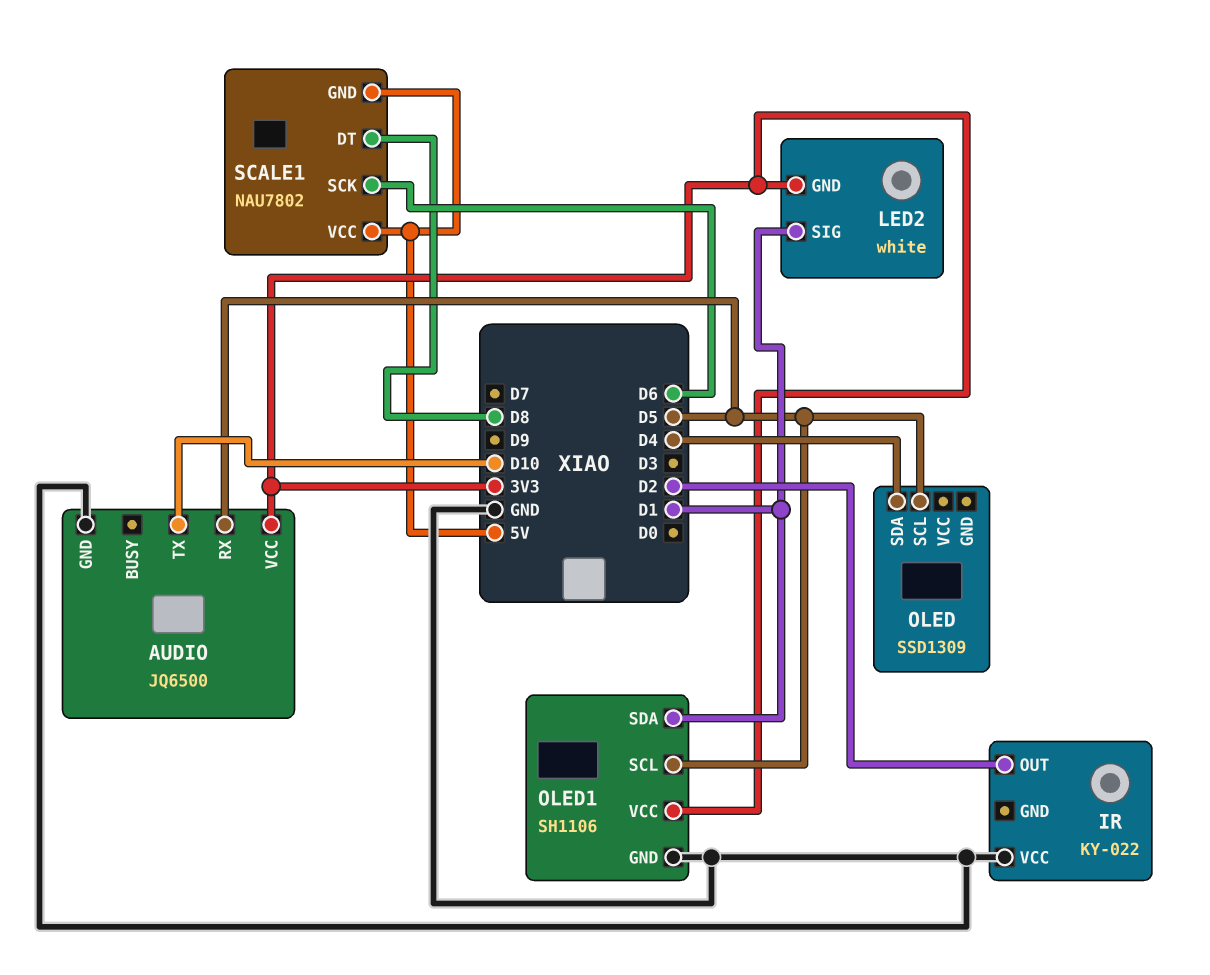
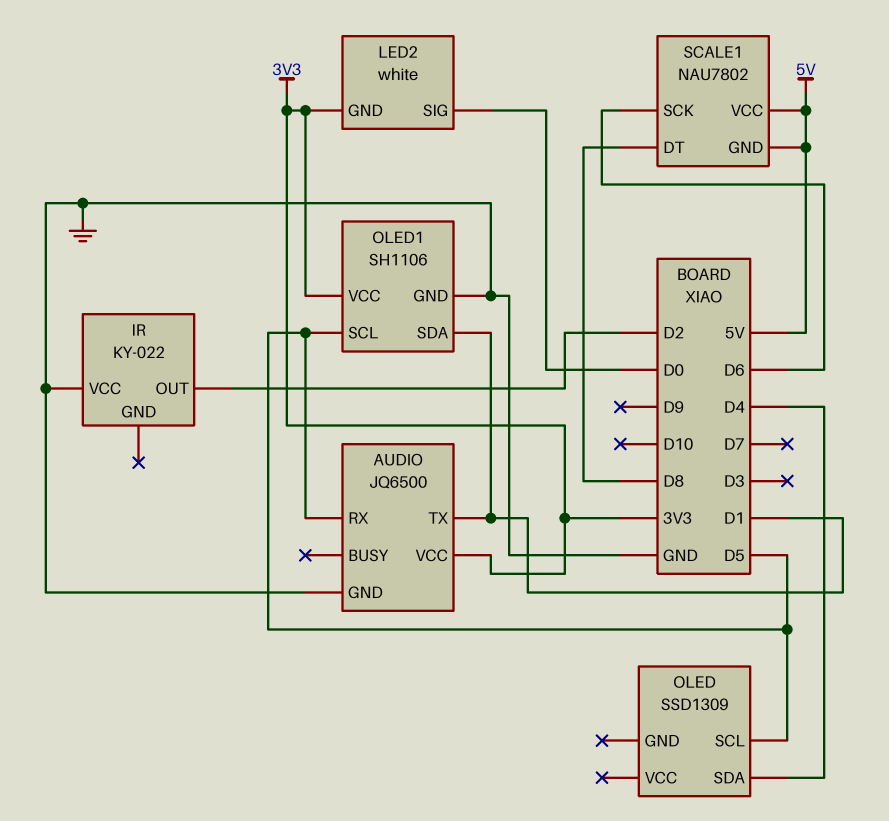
AUDIO pin TX: D10 -> D1
LED2 pin SIG: D1 -> D0

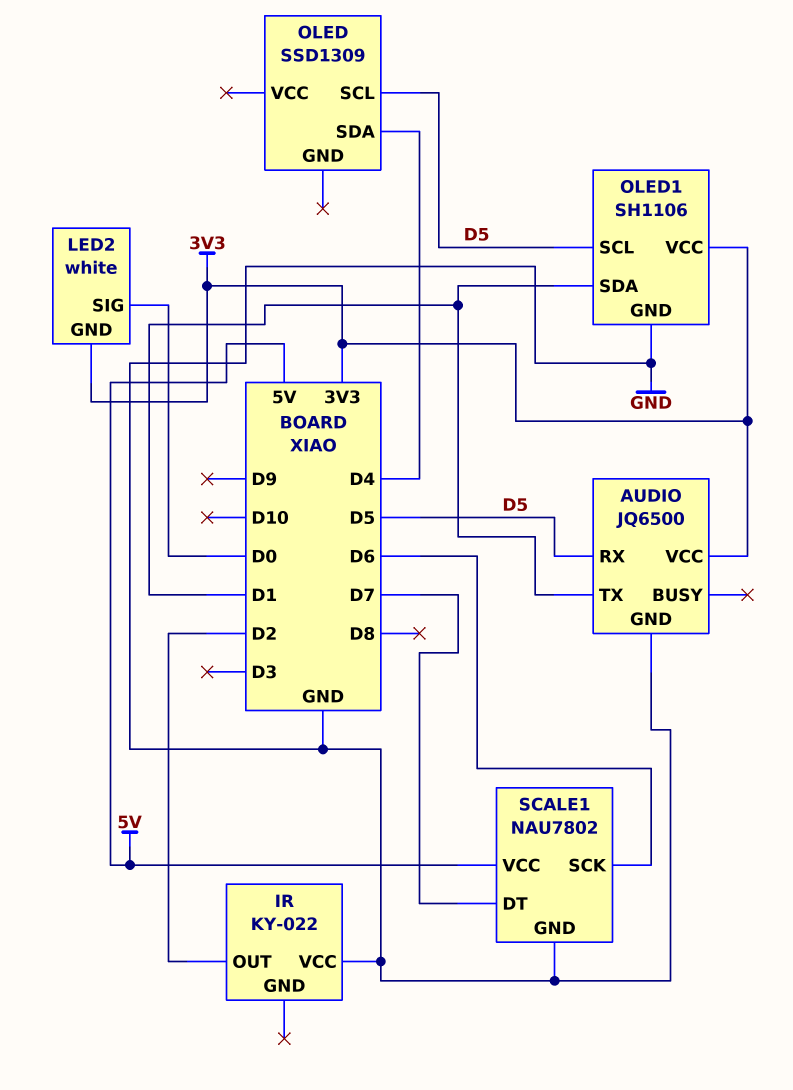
SCALE1 pin DT: D8 -> D7
SCALE1 pin GND: 5V -> GND

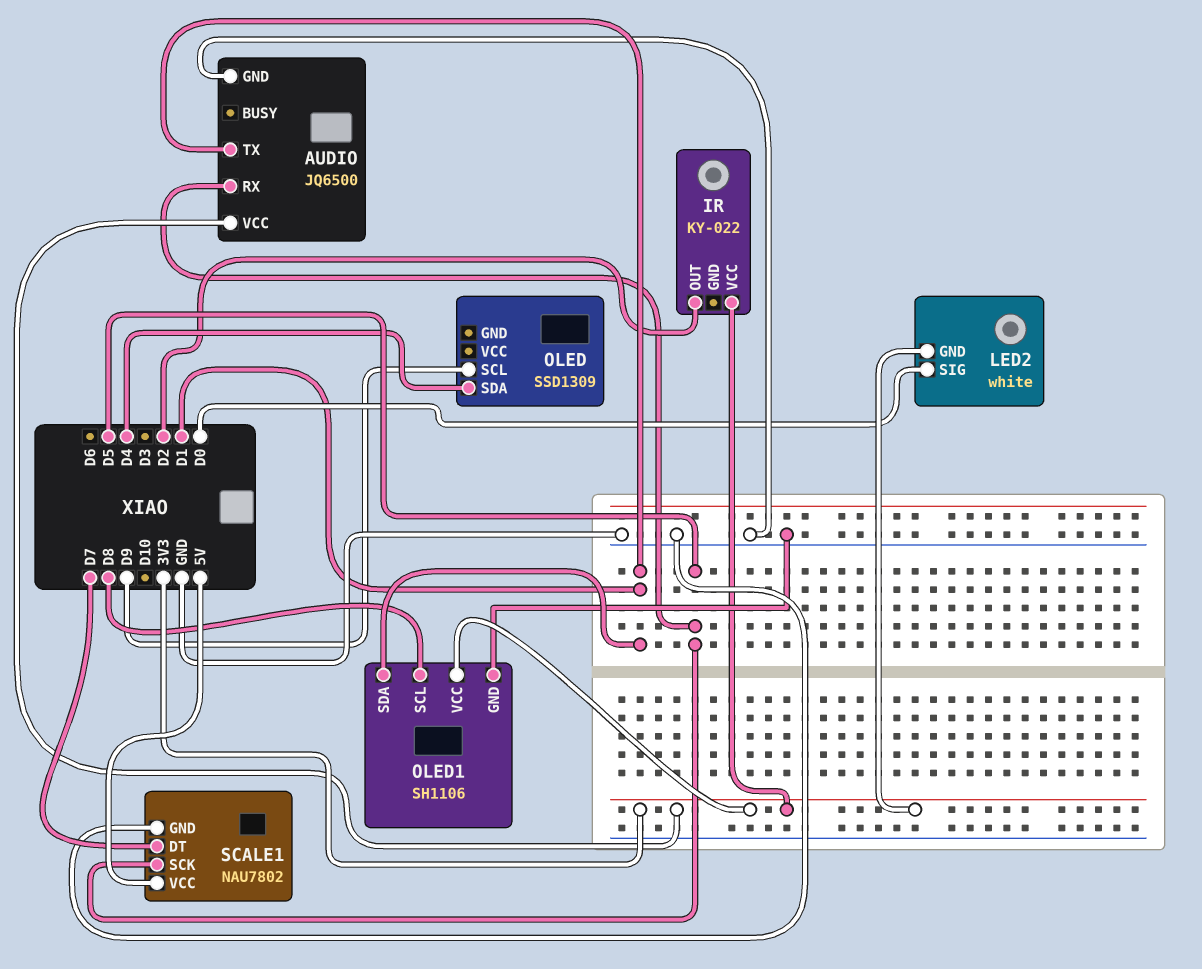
IR pin VCC: GND -> 3V3
OLED pin SCL: D5 -> D9
OLED1 pin SCL: D5 -> D8
SCALE1 pin SCK: D6 -> D5

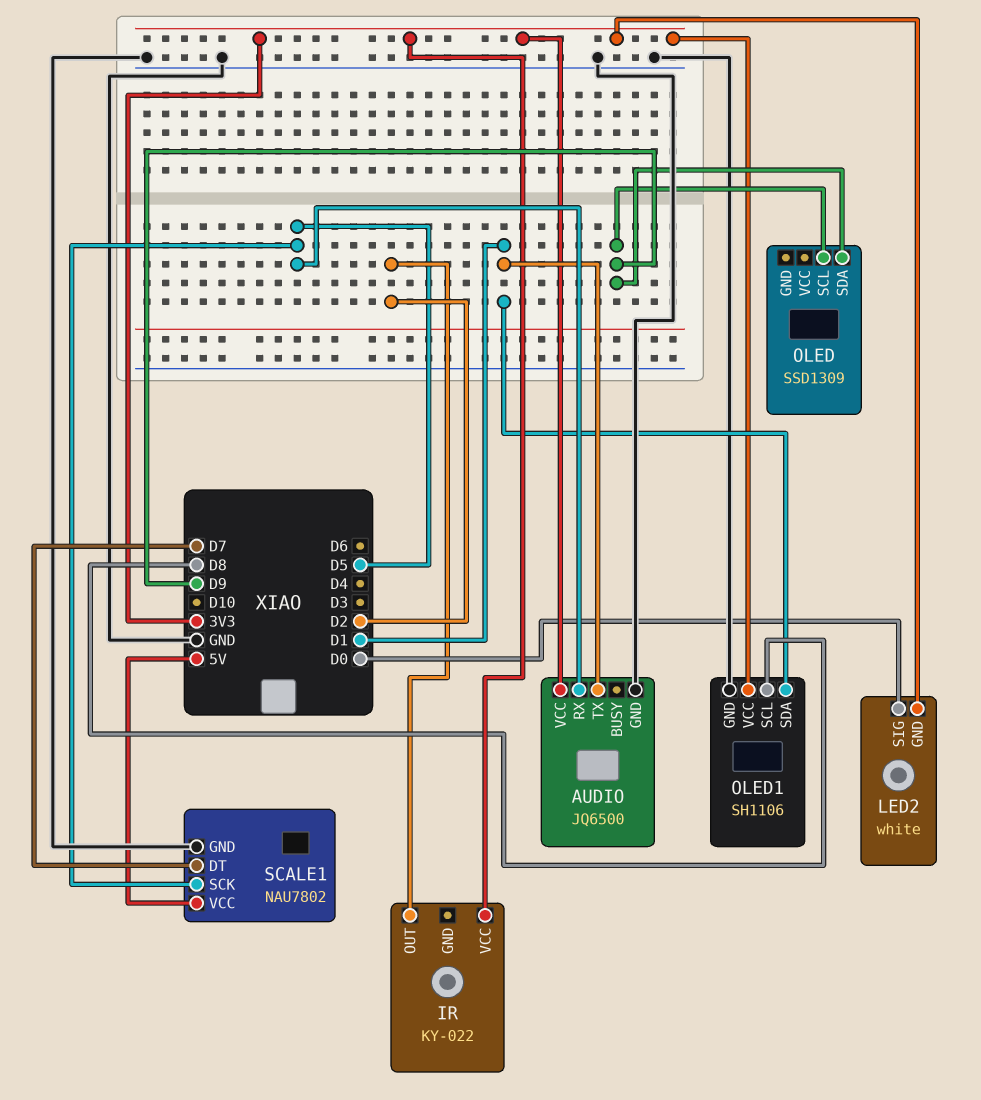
OLED pin SDA: D4 -> D9

